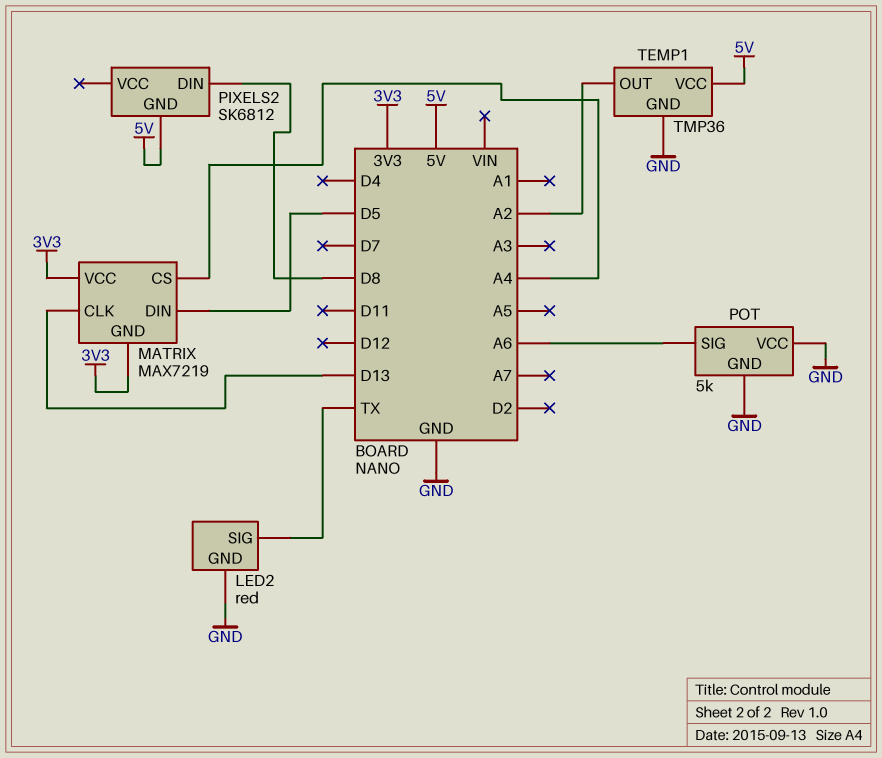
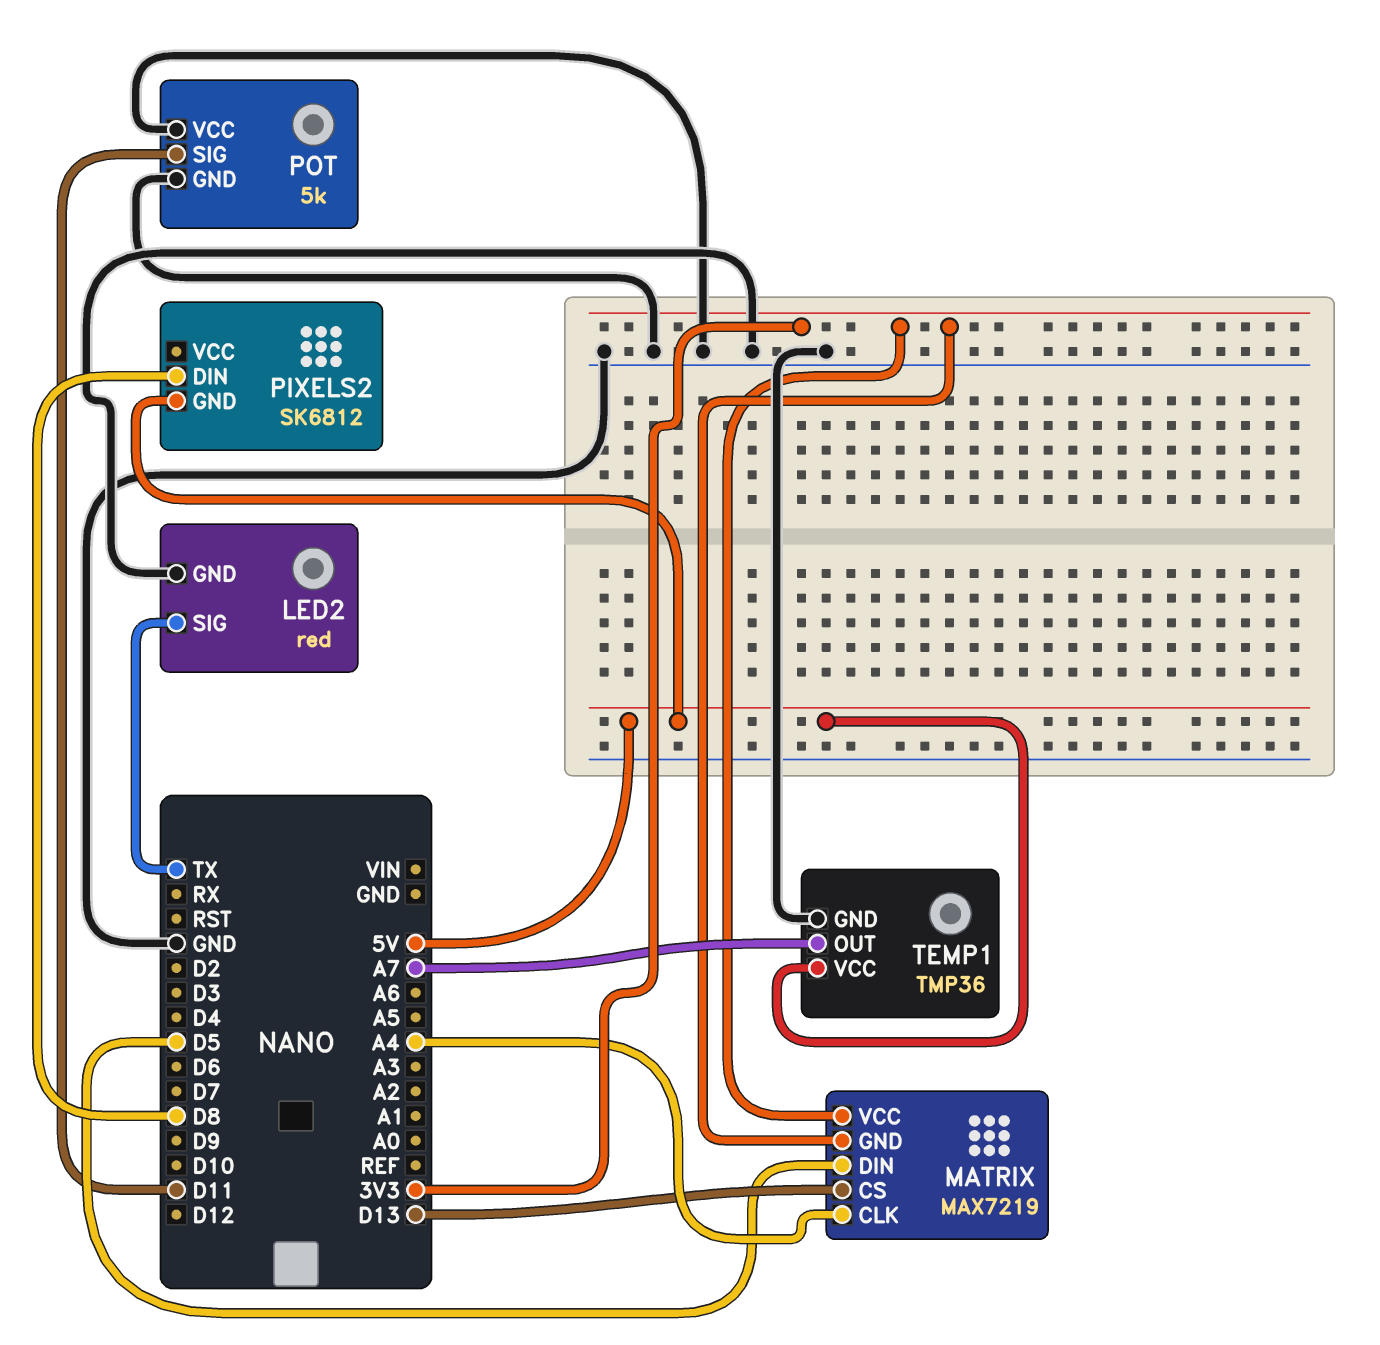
MATRIX pin CLK: D13 -> A4
MATRIX pin CS: A4 -> D13
POT pin SIG: A6 -> D11
TEMP1 pin OUT: A2 -> A7

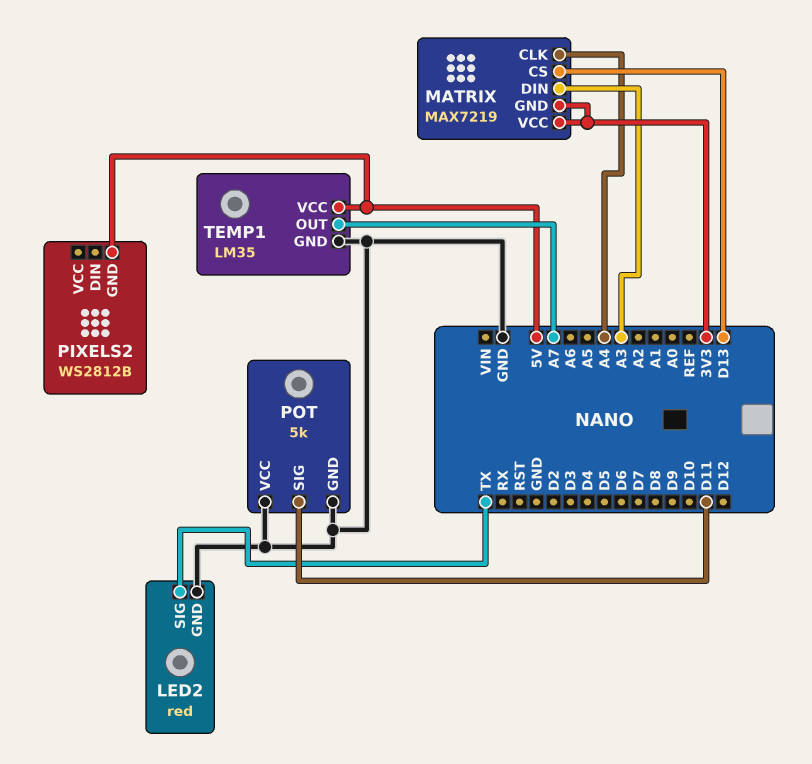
MATRIX pin DIN: D5 -> A3
PIXELS2: SK6812 -> WS2812B
PIXELS2 pin DIN: D8 -> none
TEMP1: TMP36 -> LM35

